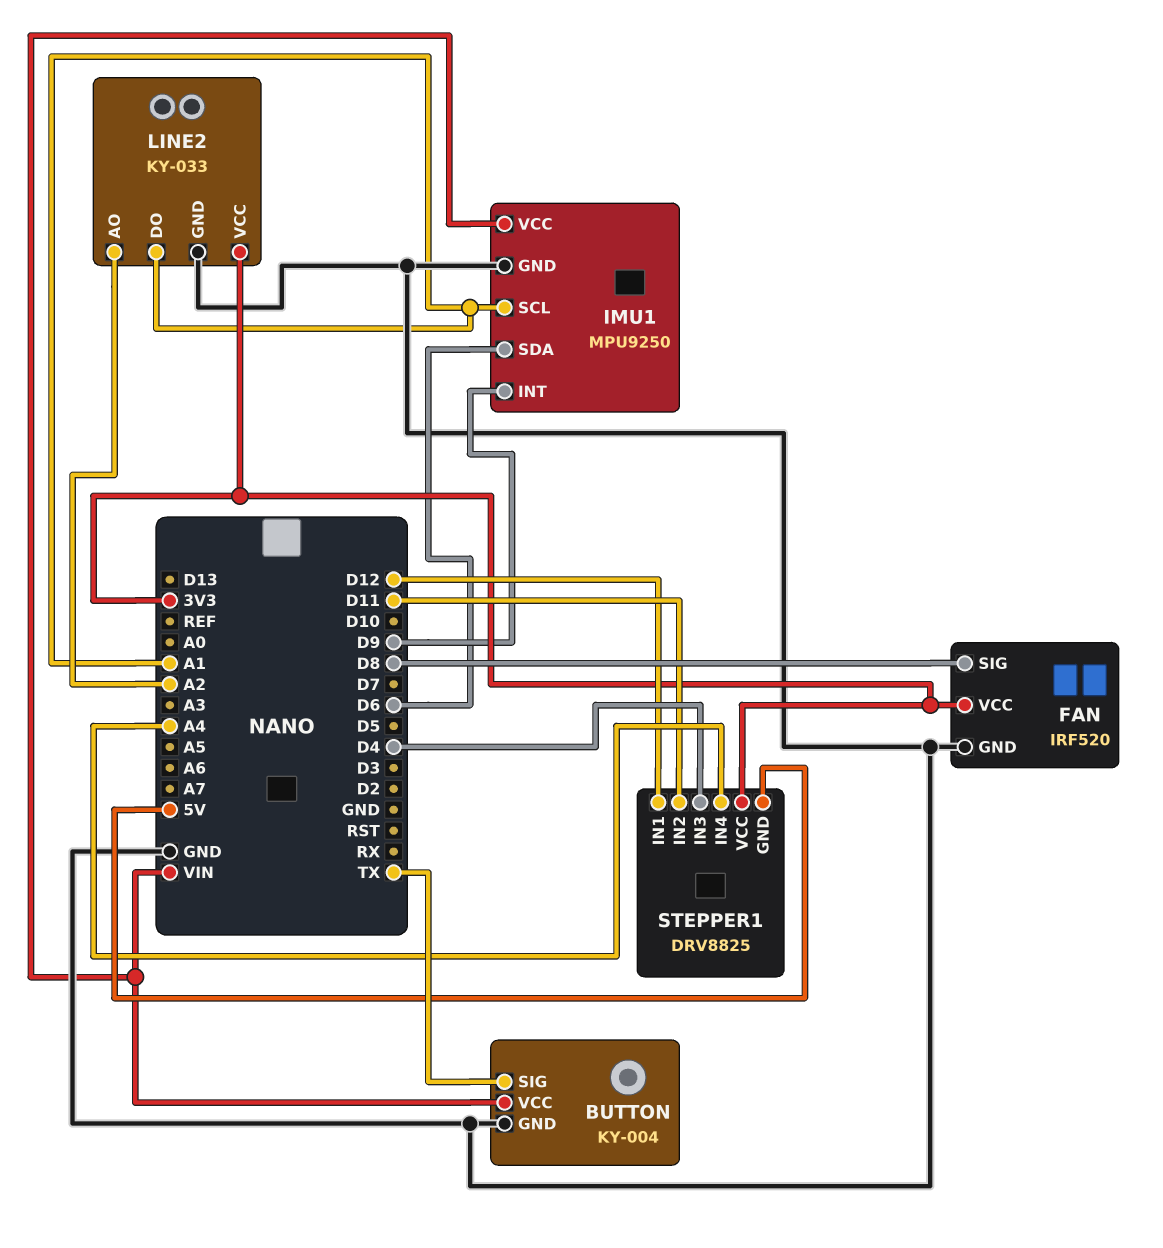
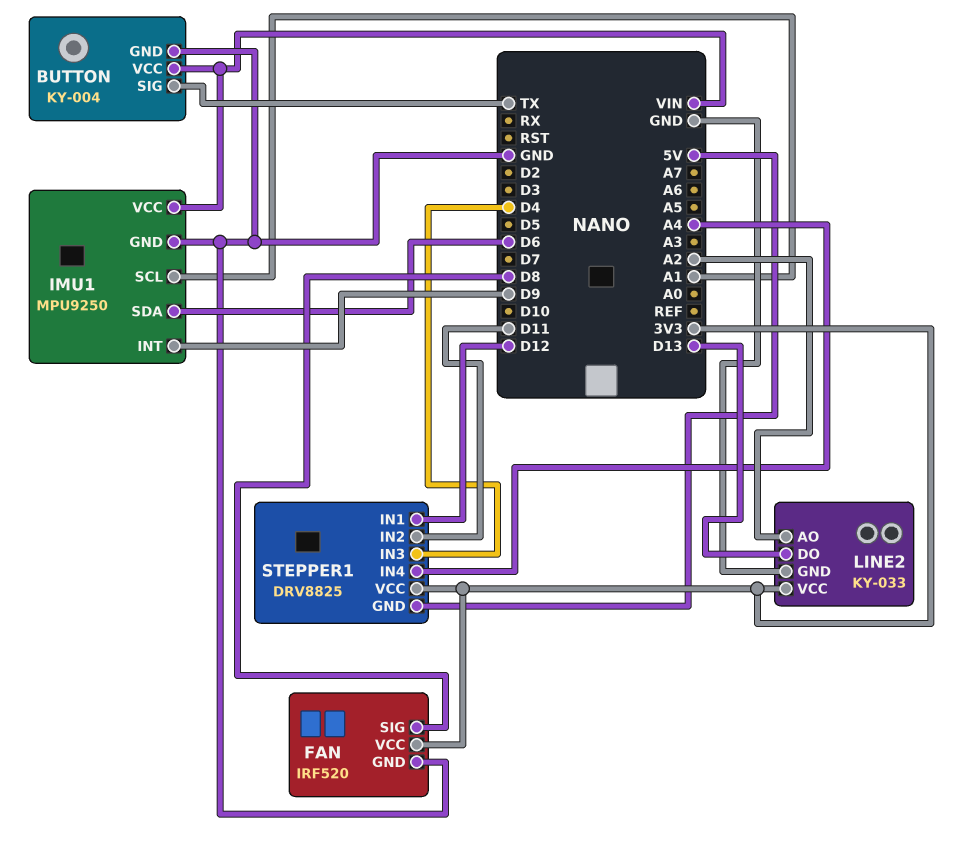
LINE2 pin DO: A1 -> D13

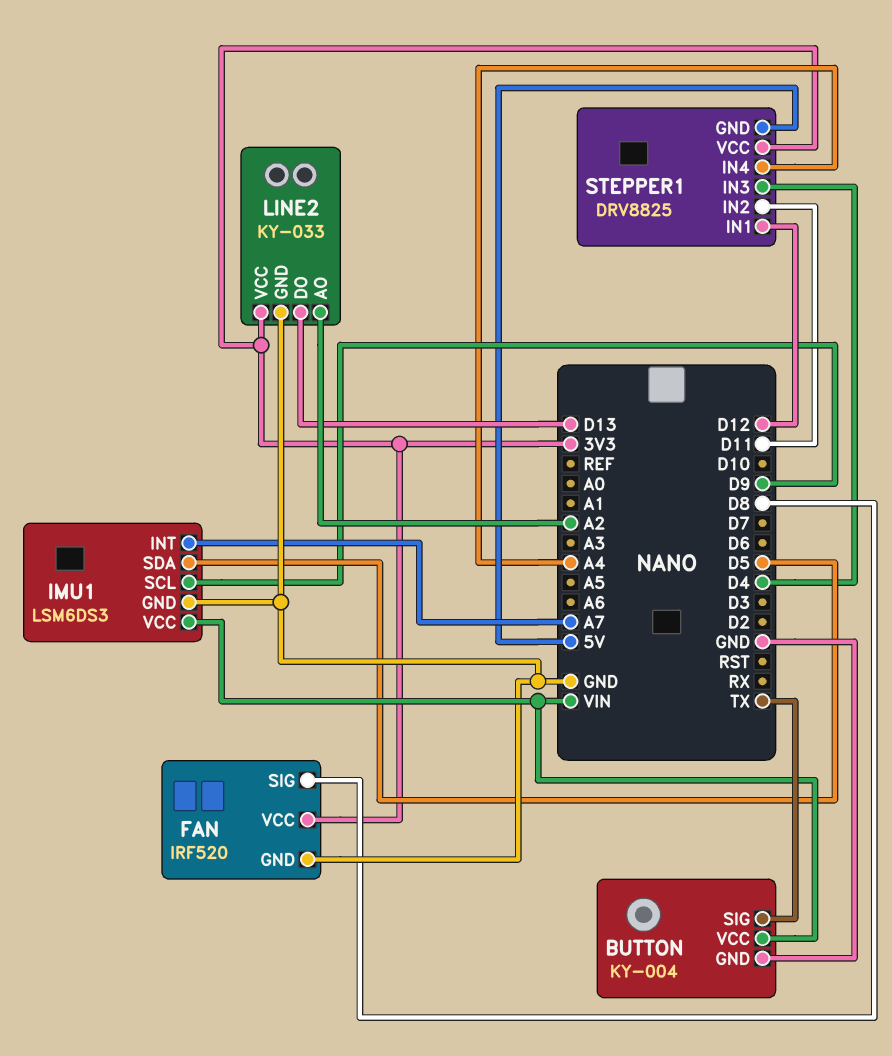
IMU1: MPU9250 -> LSM6DS3
IMU1 pin INT: D9 -> A7
IMU1 pin SCL: A1 -> D9
IMU1 pin SDA: D6 -> D5

